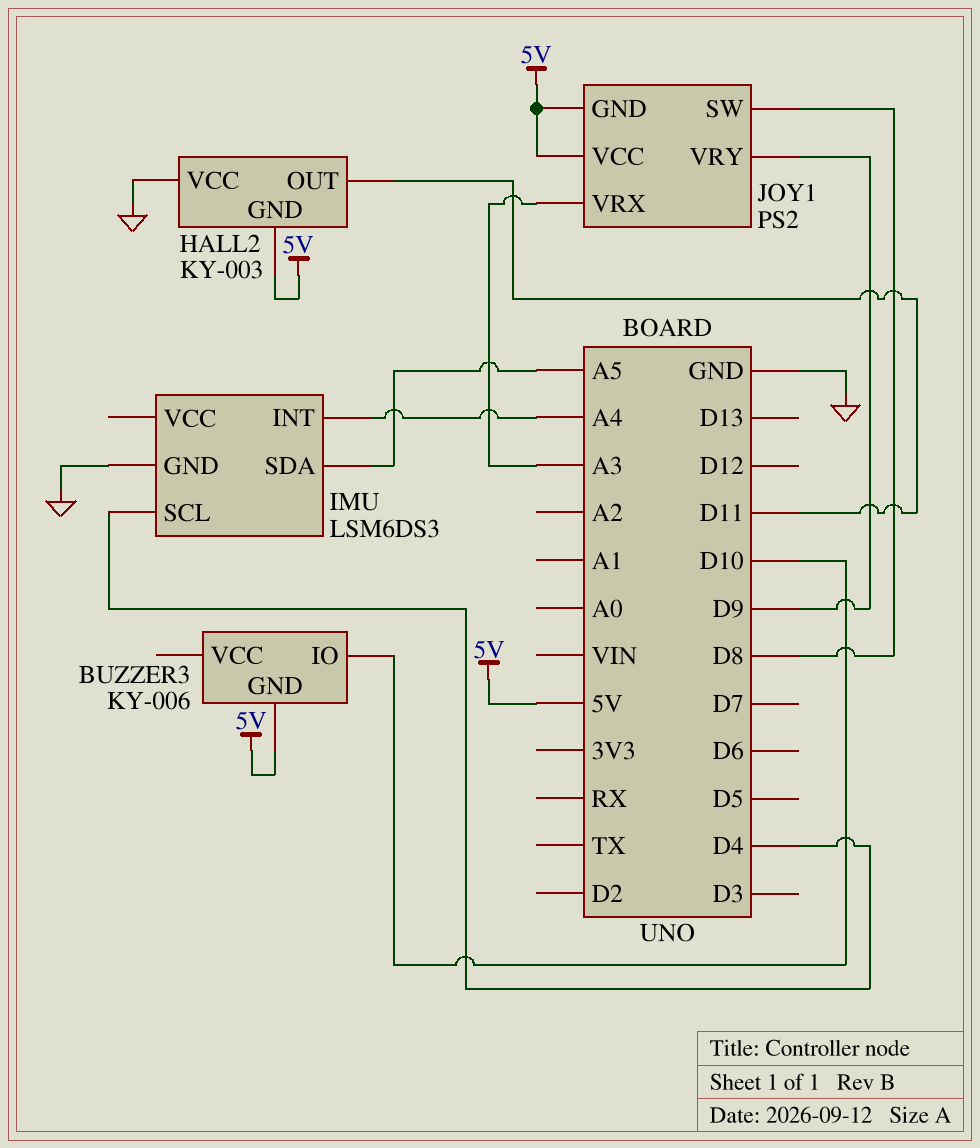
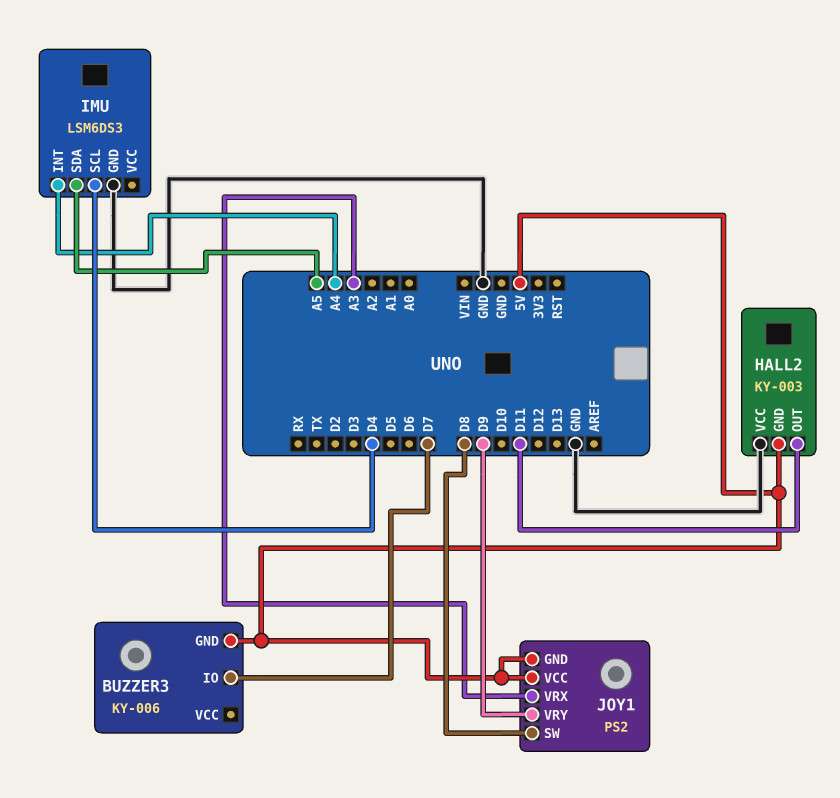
BUZZER3 pin IO: D10 -> D7

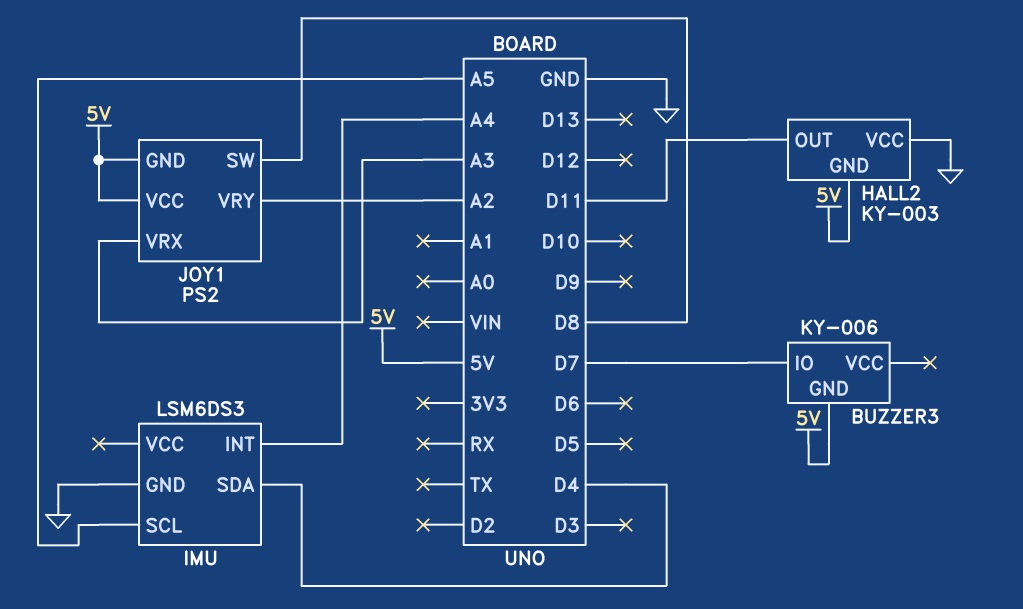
IMU pin SCL: D4 -> A5
IMU pin SDA: A5 -> D4
JOY1 pin VRY: D9 -> A2

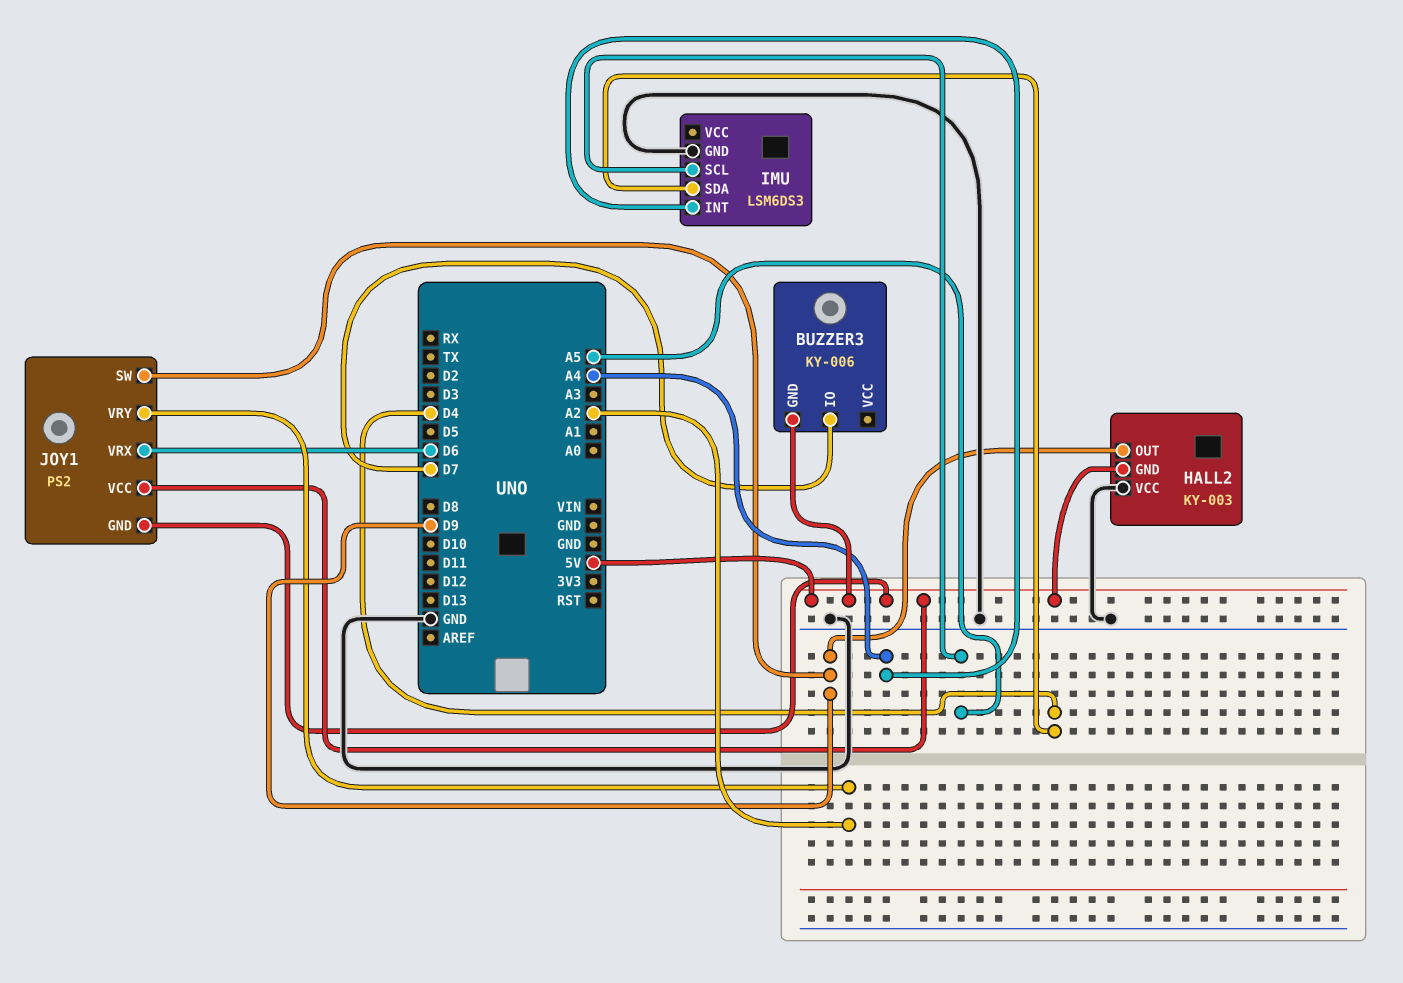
HALL2 pin OUT: D11 -> D9
JOY1 pin SW: D8 -> D9
JOY1 pin VRX: A3 -> D6

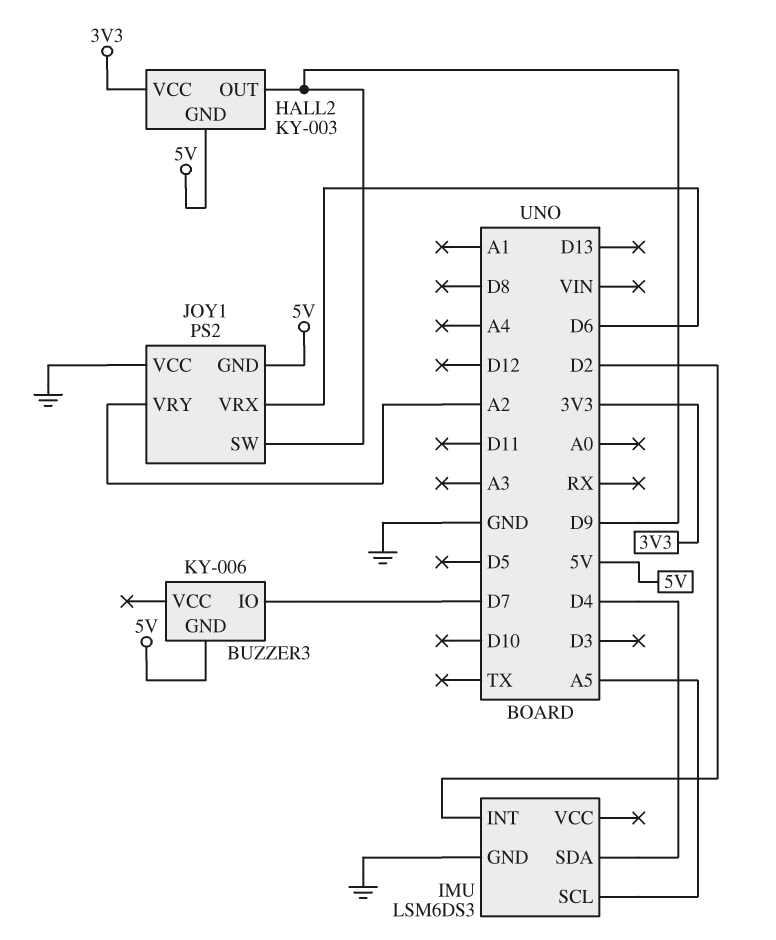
HALL2 pin VCC: GND -> 3V3
IMU pin INT: A4 -> D2
JOY1 pin VCC: 5V -> GND

